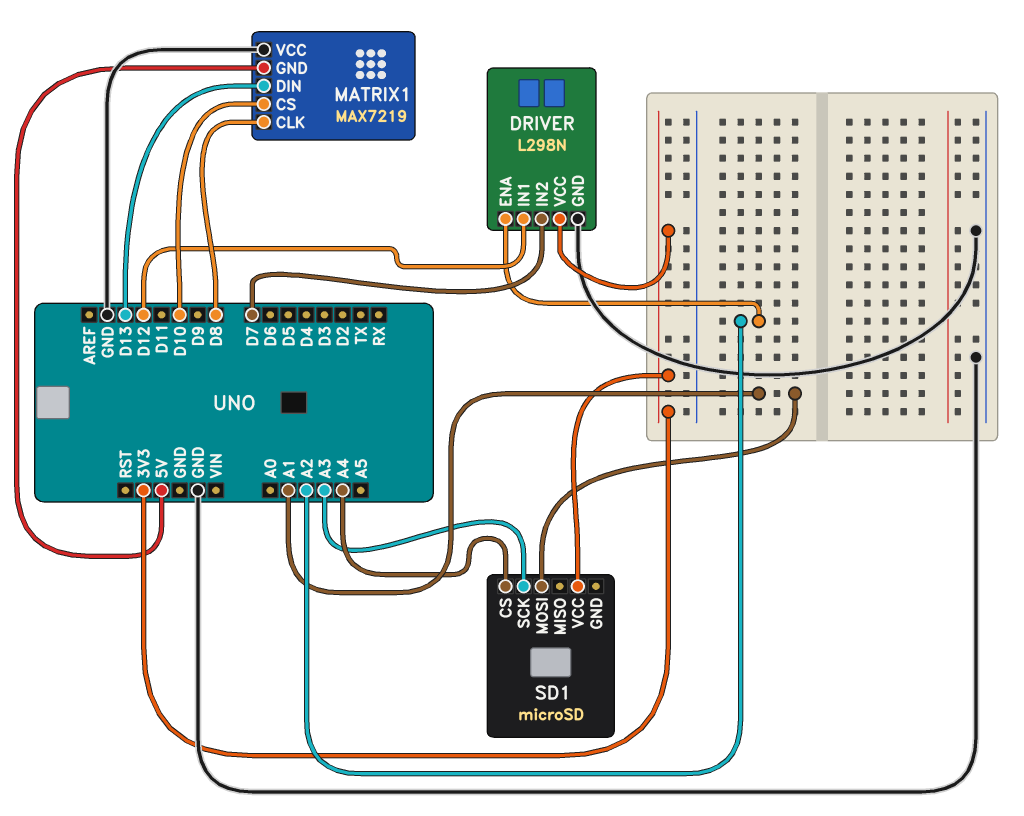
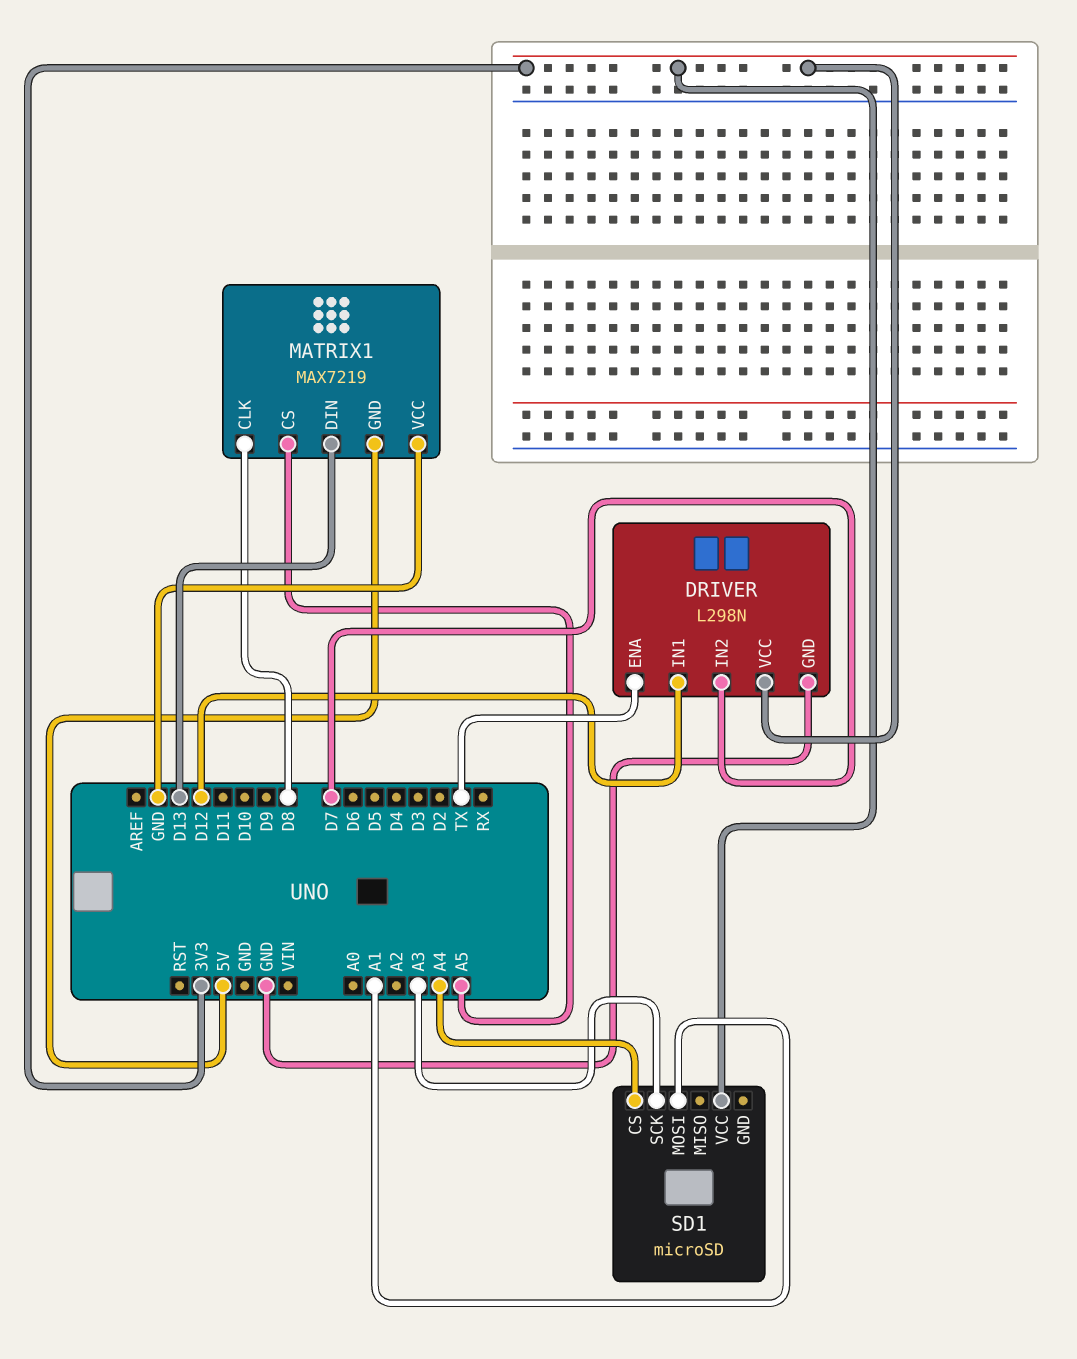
DRIVER pin ENA: A2 -> TX
MATRIX1 pin CS: D10 -> A5

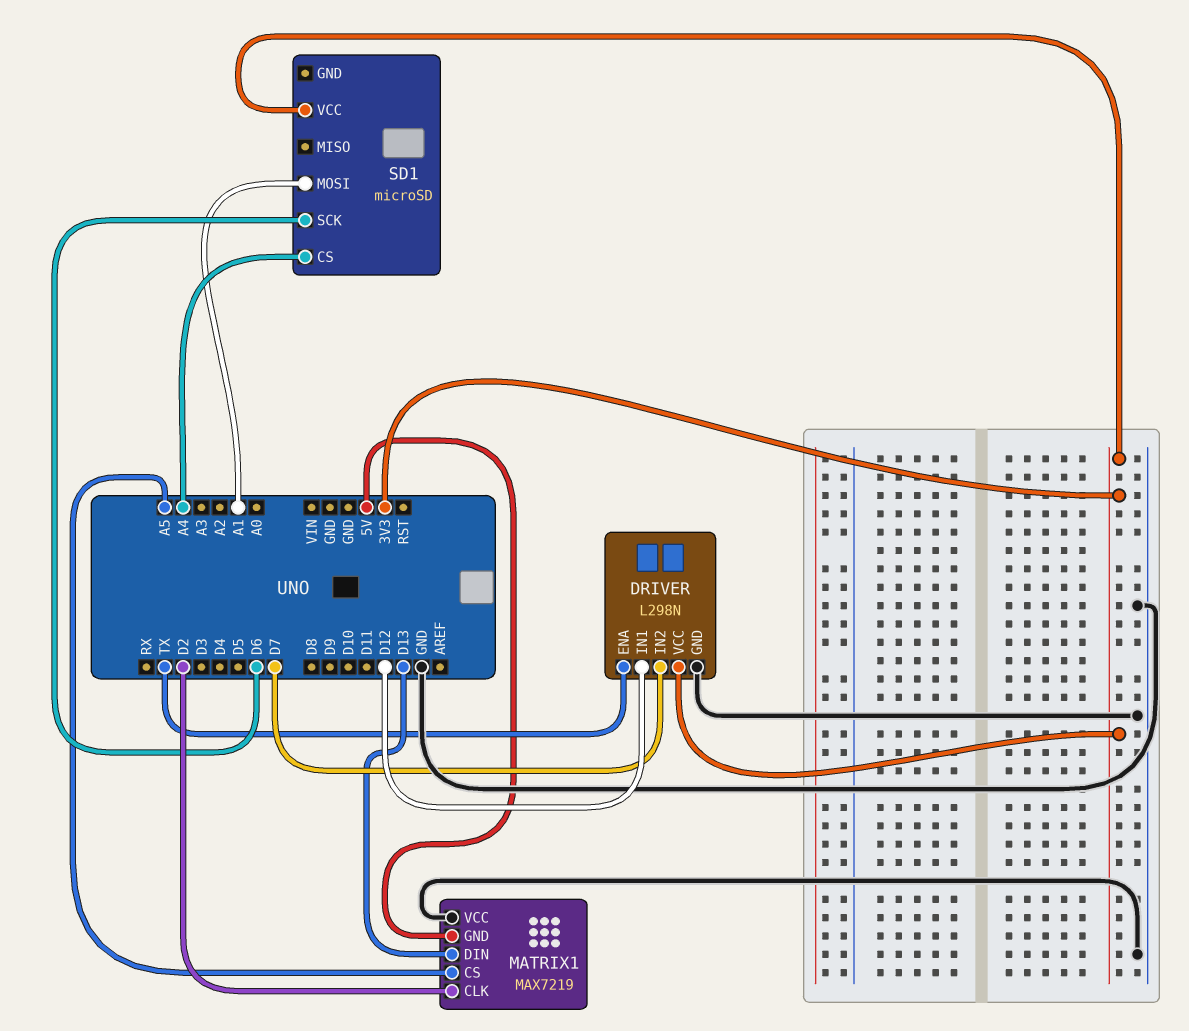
MATRIX1 pin CLK: D8 -> D2
SD1 pin SCK: A3 -> D6

